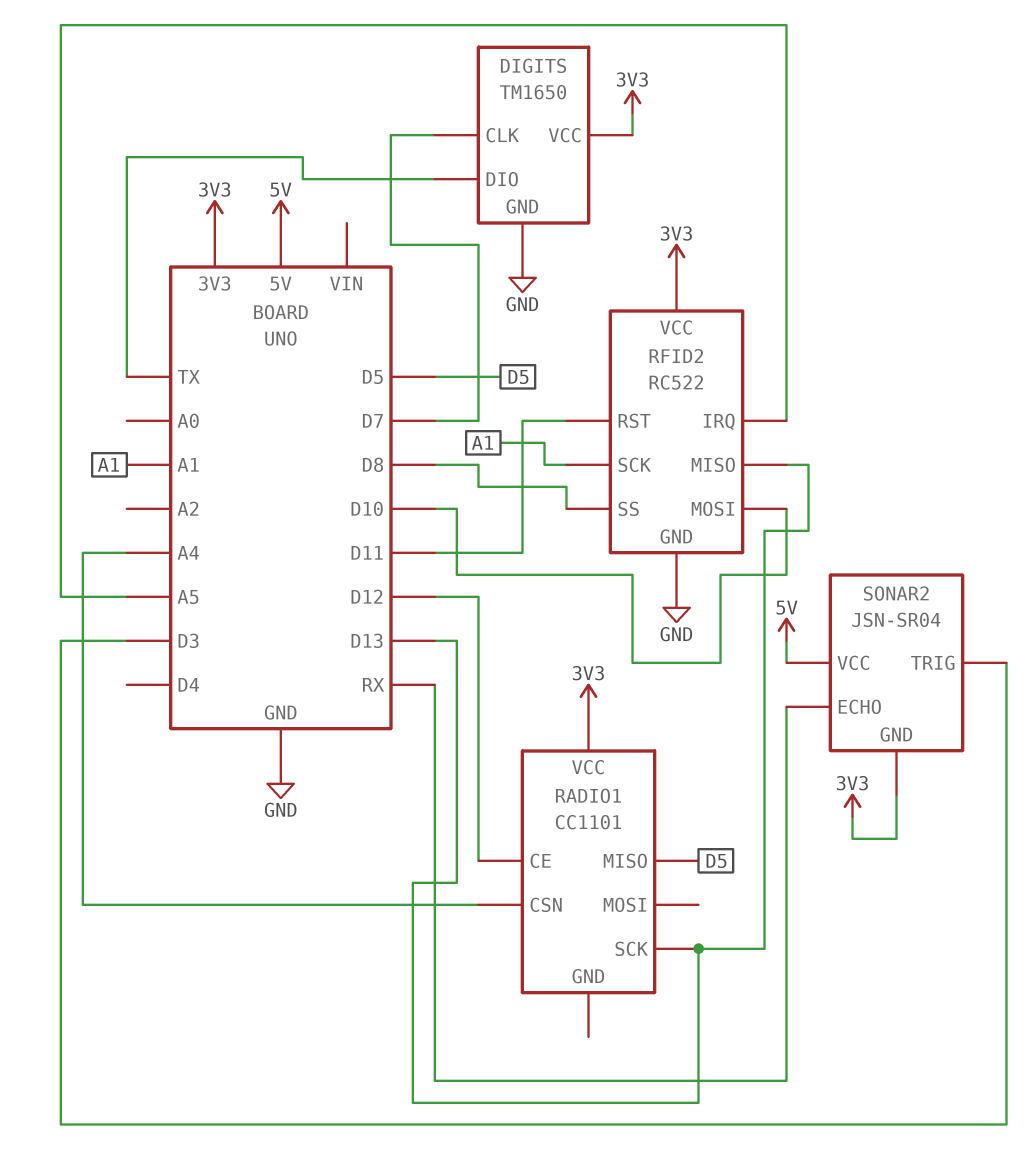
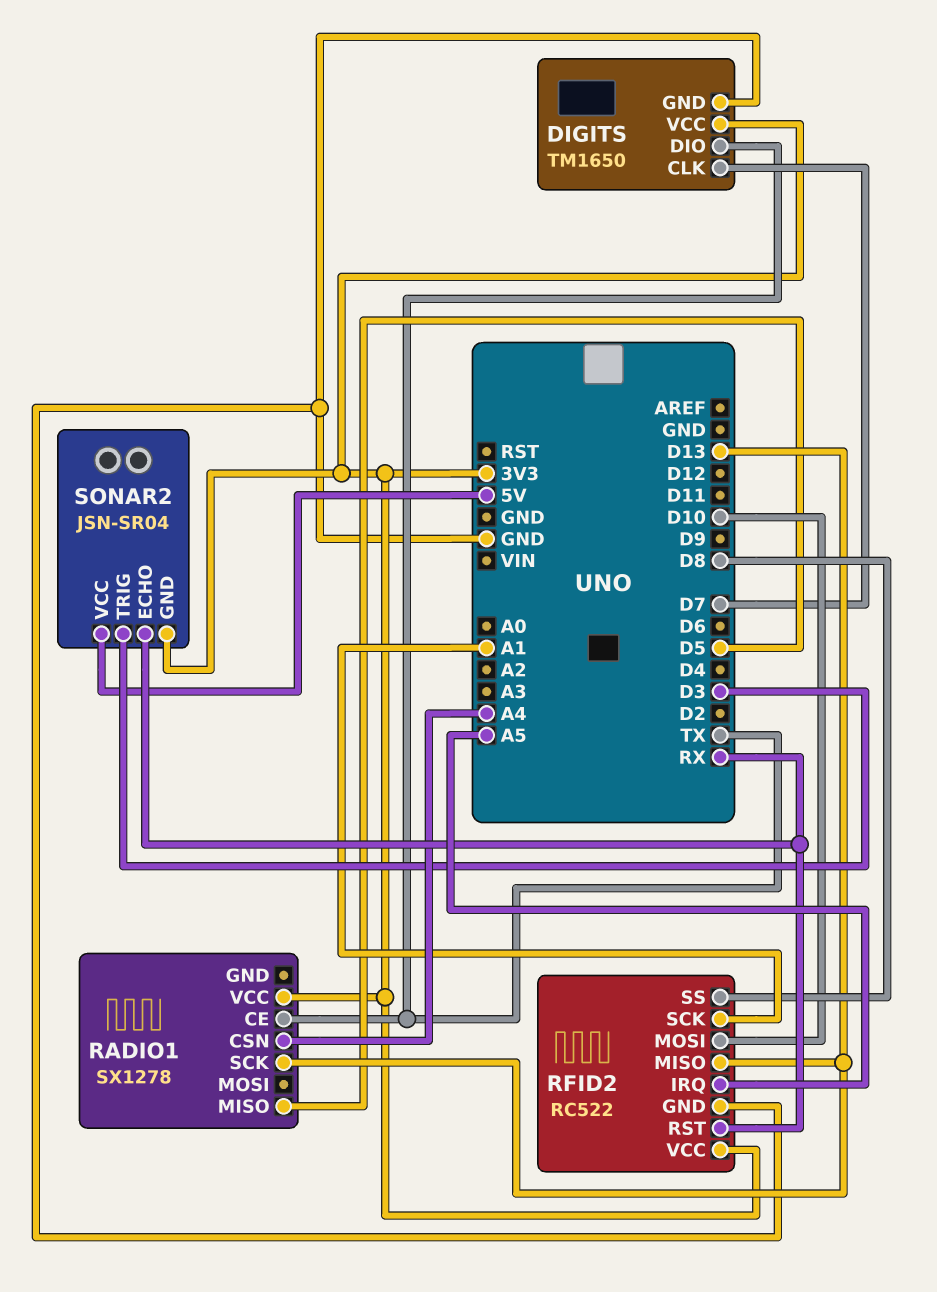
RADIO1: CC1101 -> SX1278
RADIO1 pin CE: D12 -> TX
RFID2 pin RST: D11 -> RX

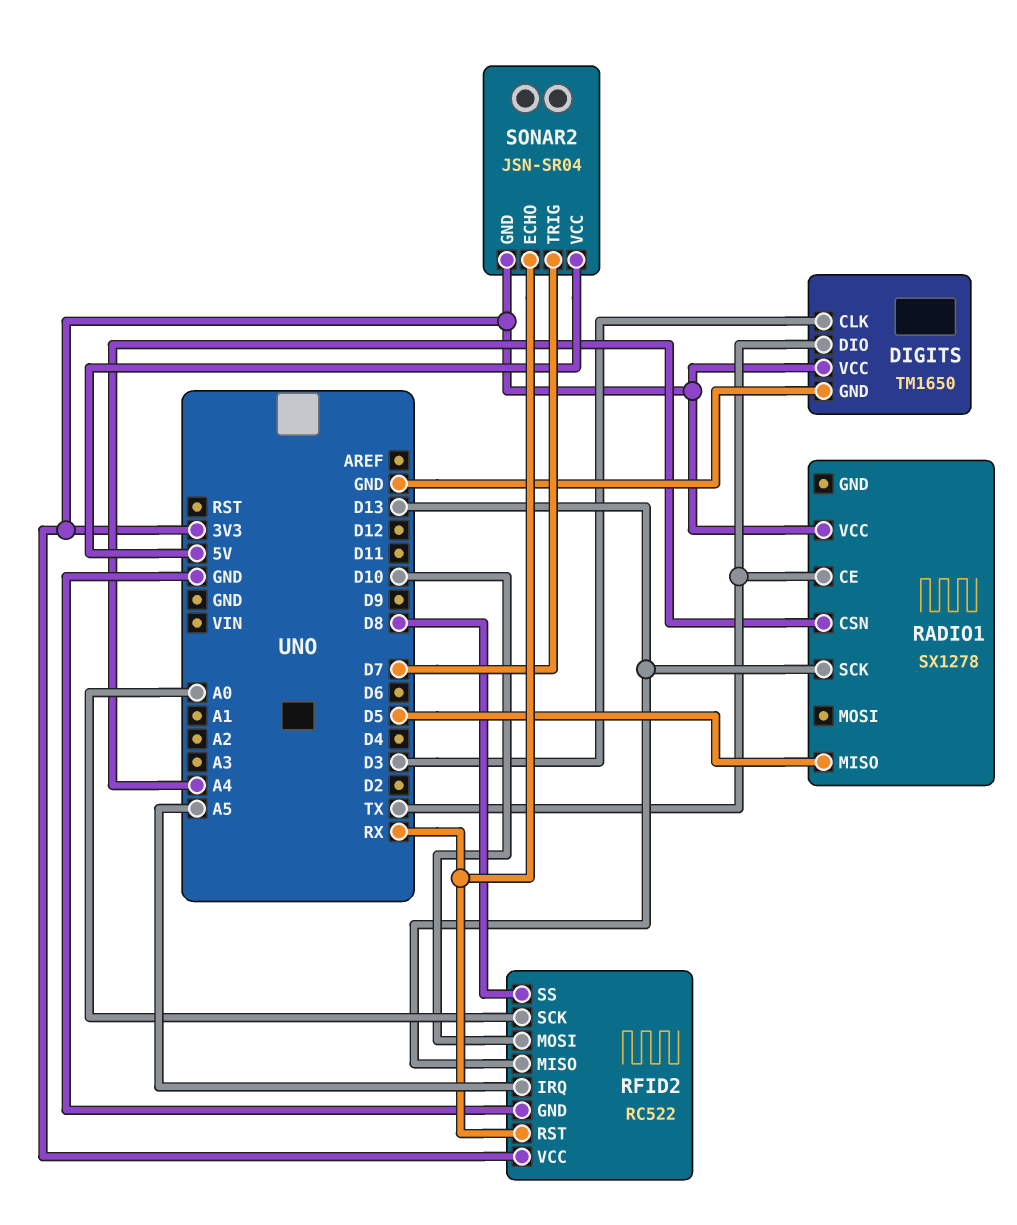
DIGITS pin CLK: D7 -> D3
RFID2 pin SCK: A1 -> A0
SONAR2 pin TRIG: D3 -> D7

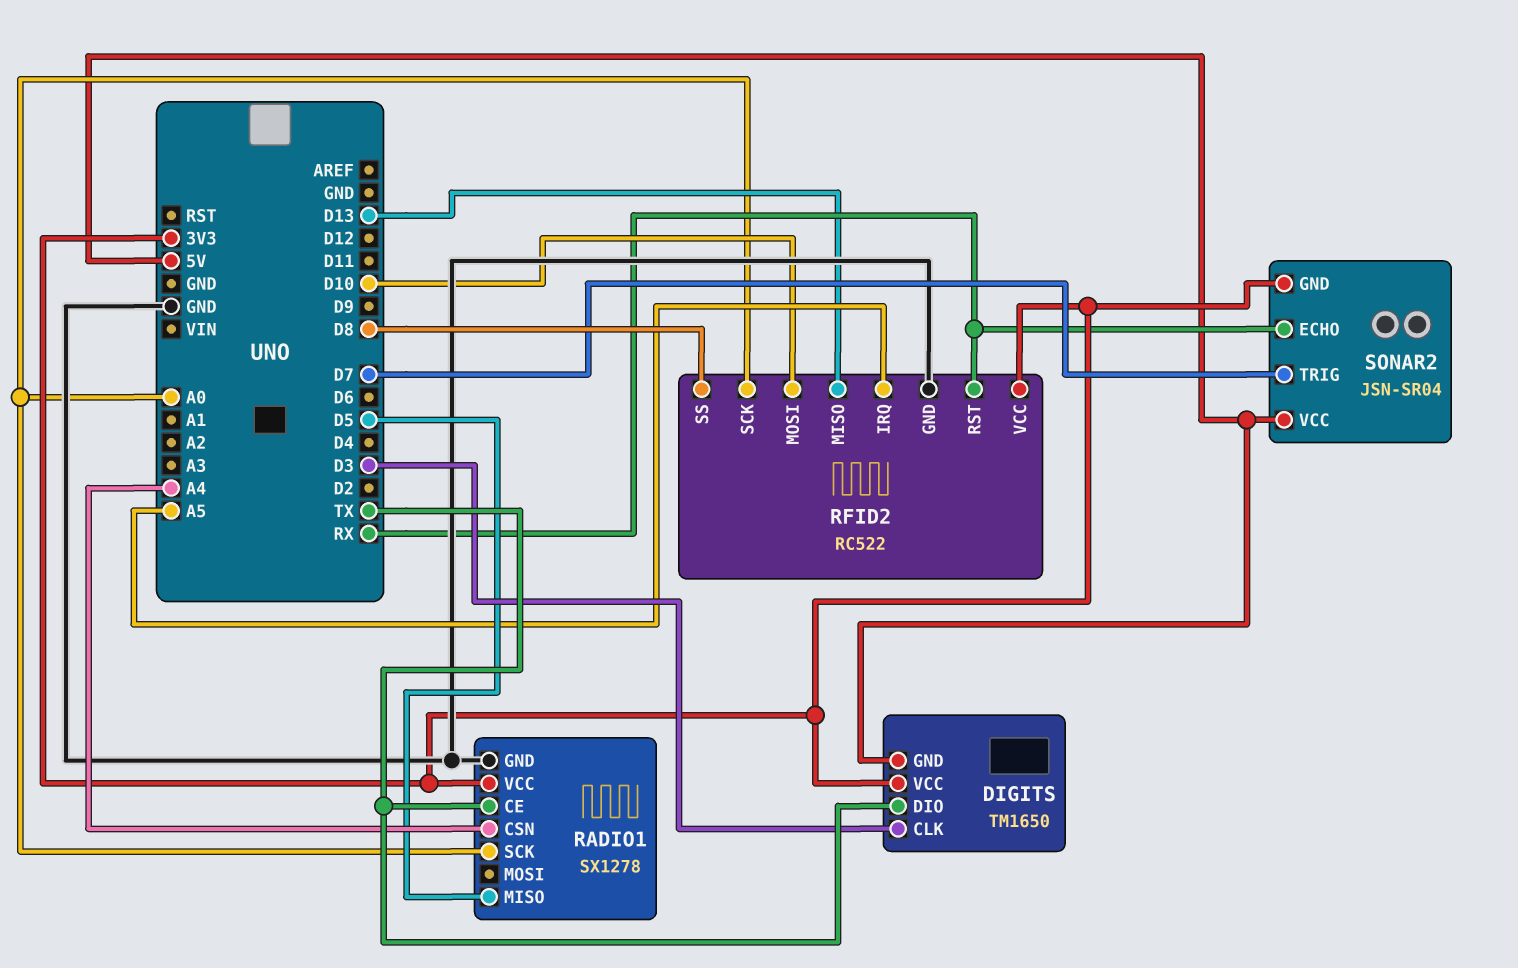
DIGITS pin GND: GND -> 5V
RADIO1 pin GND: none -> GND
RADIO1 pin SCK: D13 -> A0

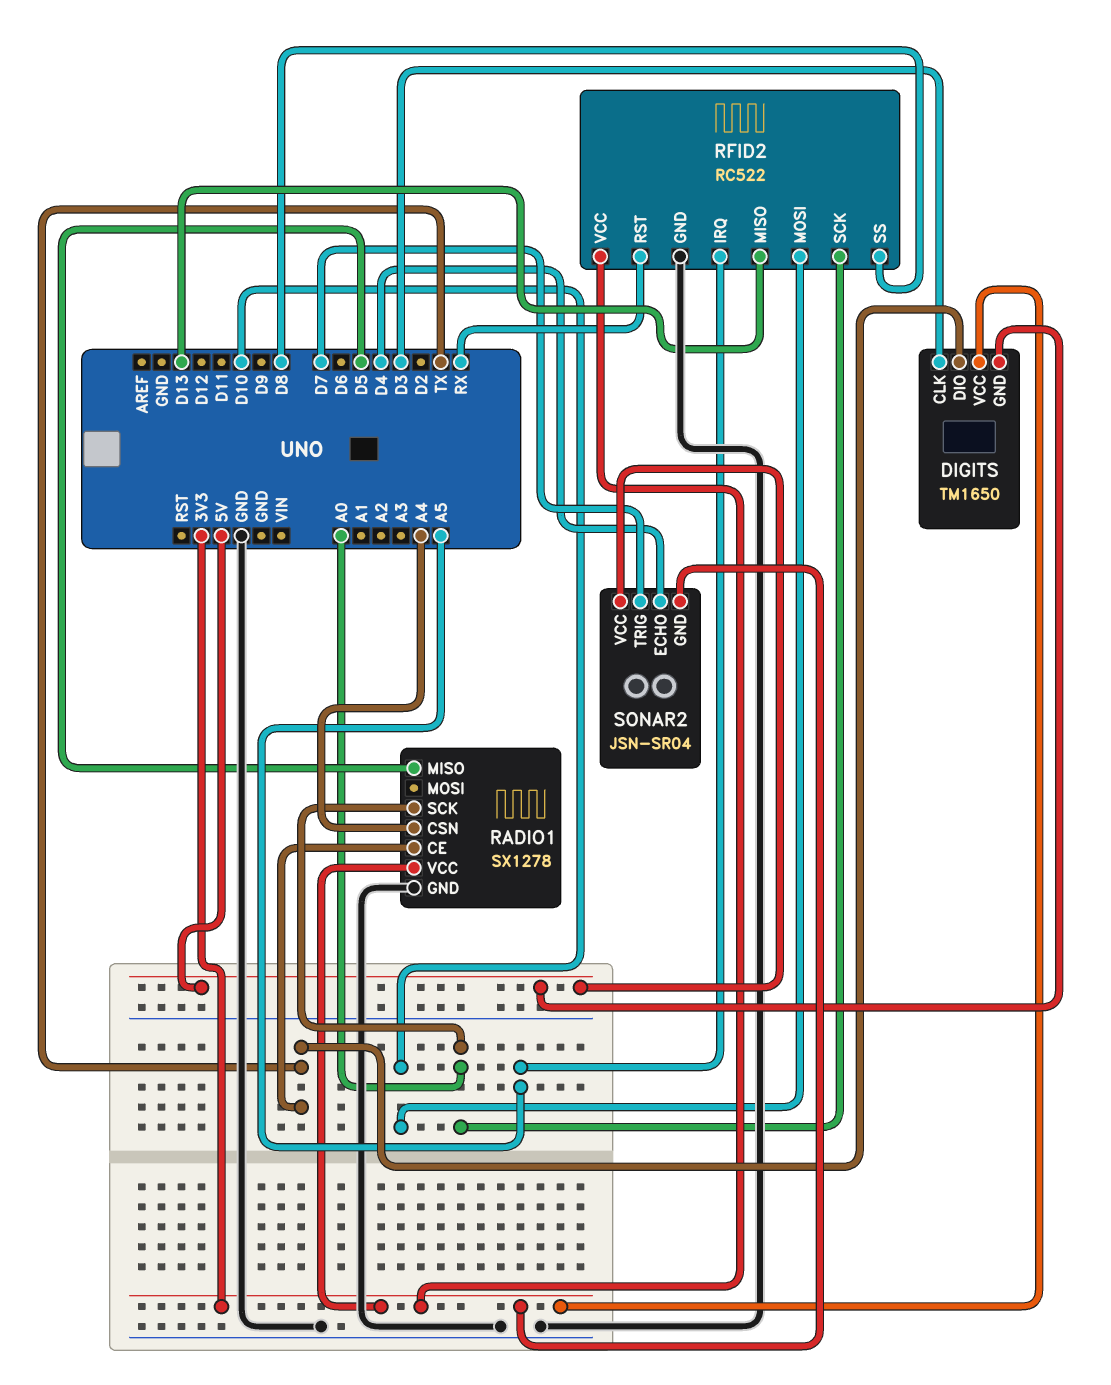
SONAR2 pin ECHO: RX -> D4

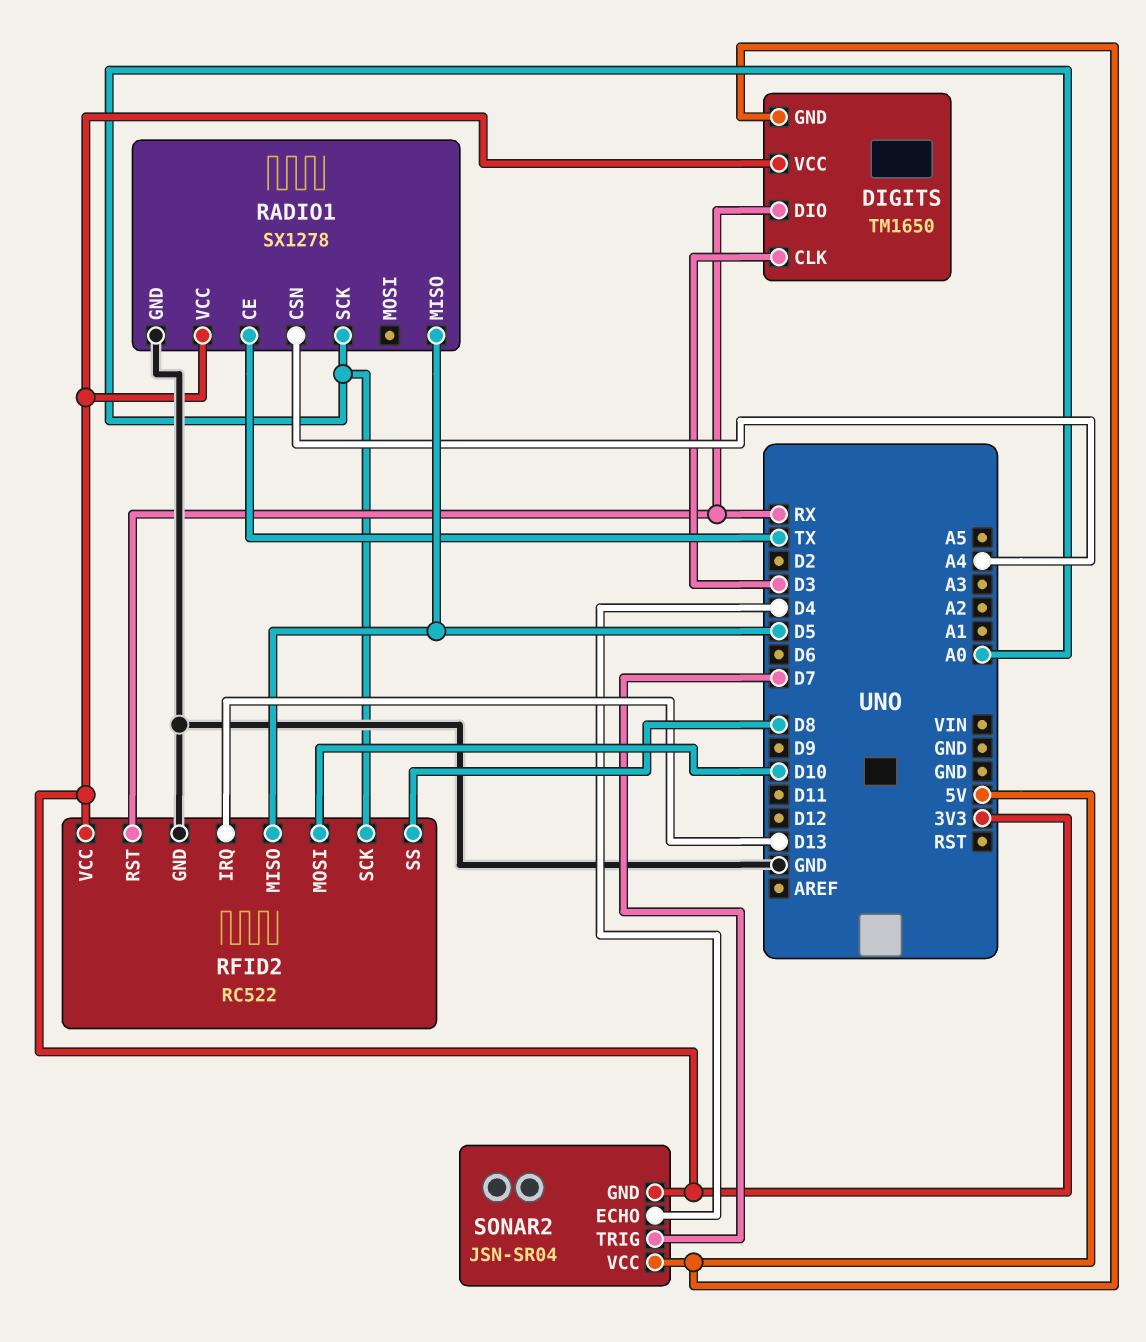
DIGITS pin DIO: TX -> RX
RFID2 pin IRQ: A5 -> D13
RFID2 pin MISO: D13 -> D5

